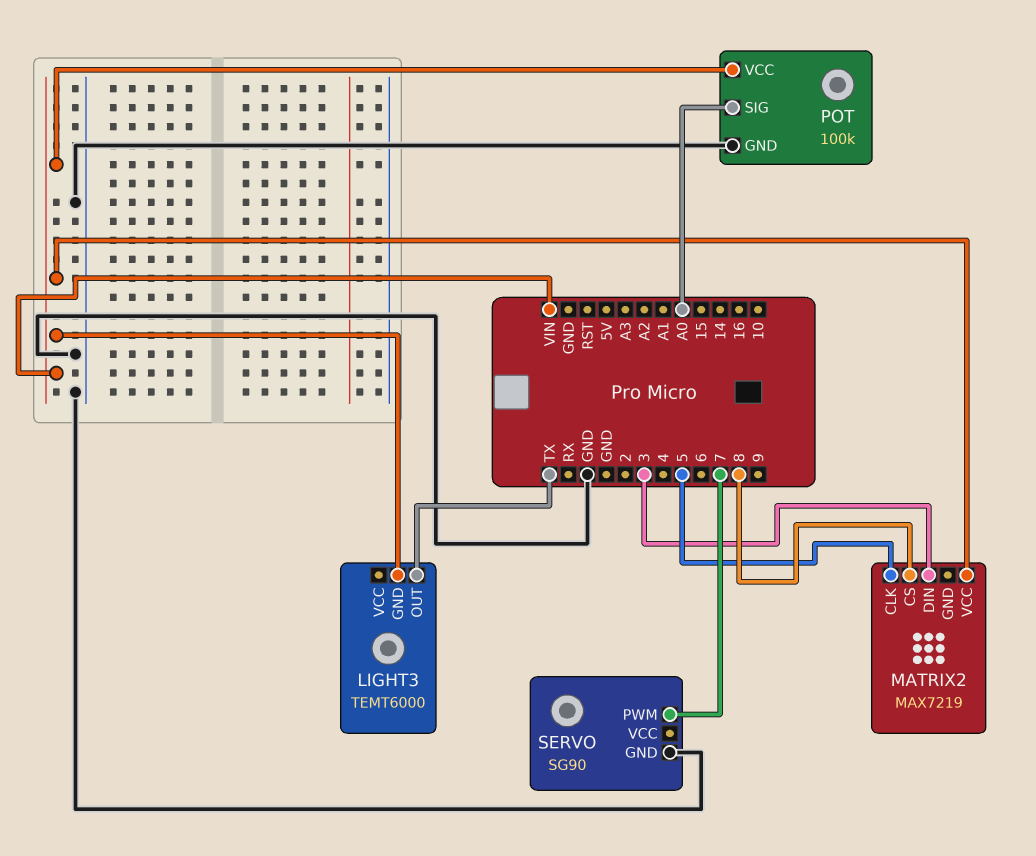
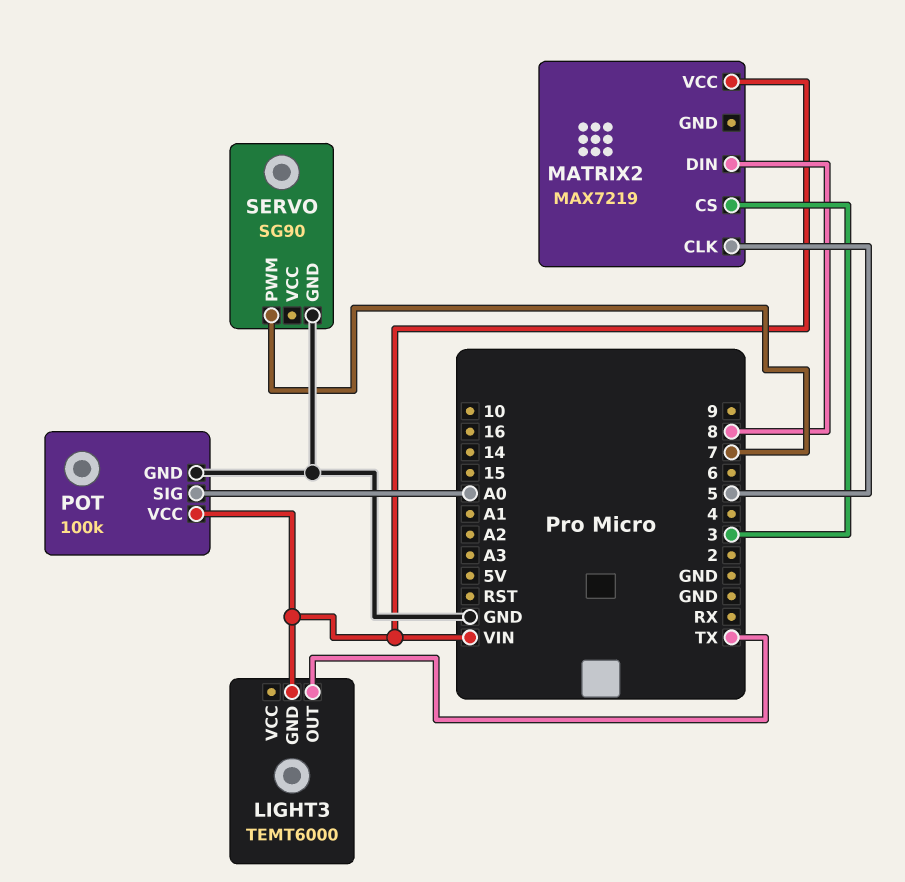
MATRIX2 pin CS: 8 -> 3
MATRIX2 pin DIN: 3 -> 8

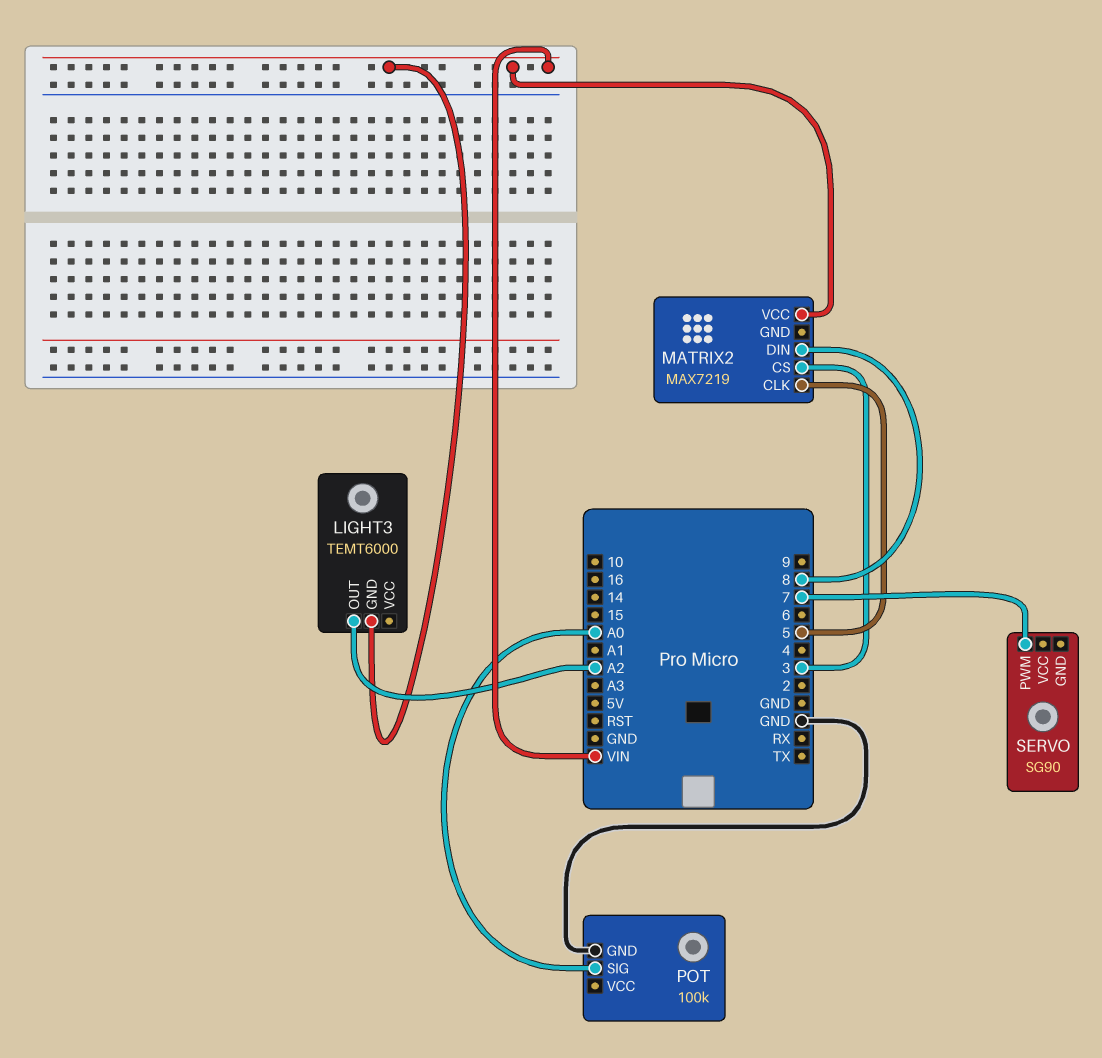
LIGHT3 pin OUT: TX -> A2
POT pin VCC: VIN -> none
SERVO pin GND: GND -> none

